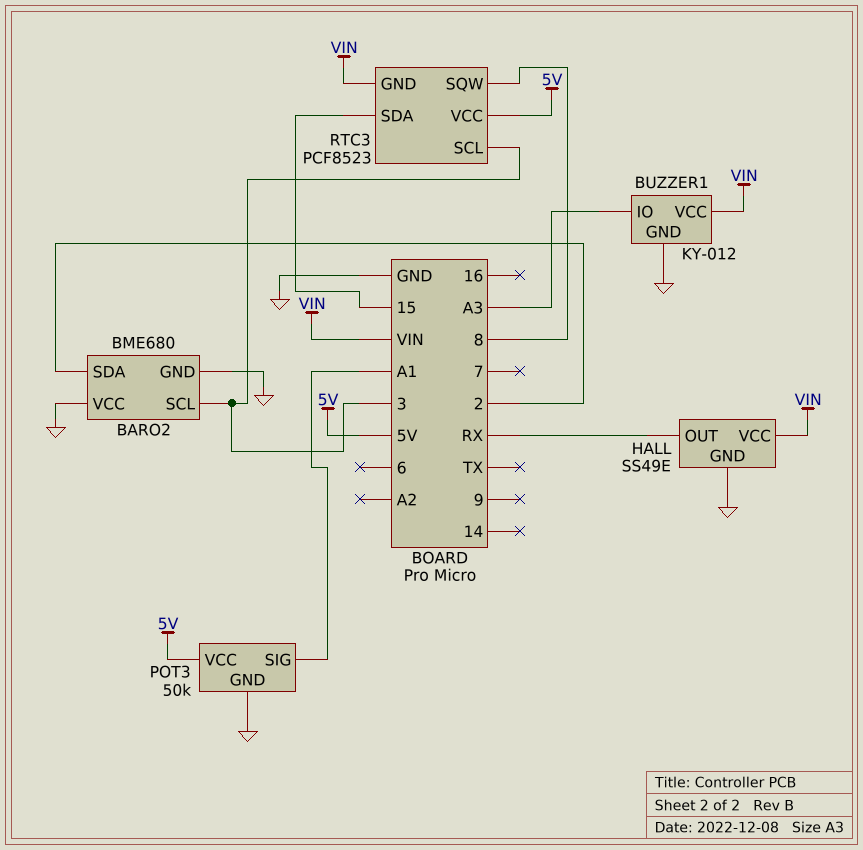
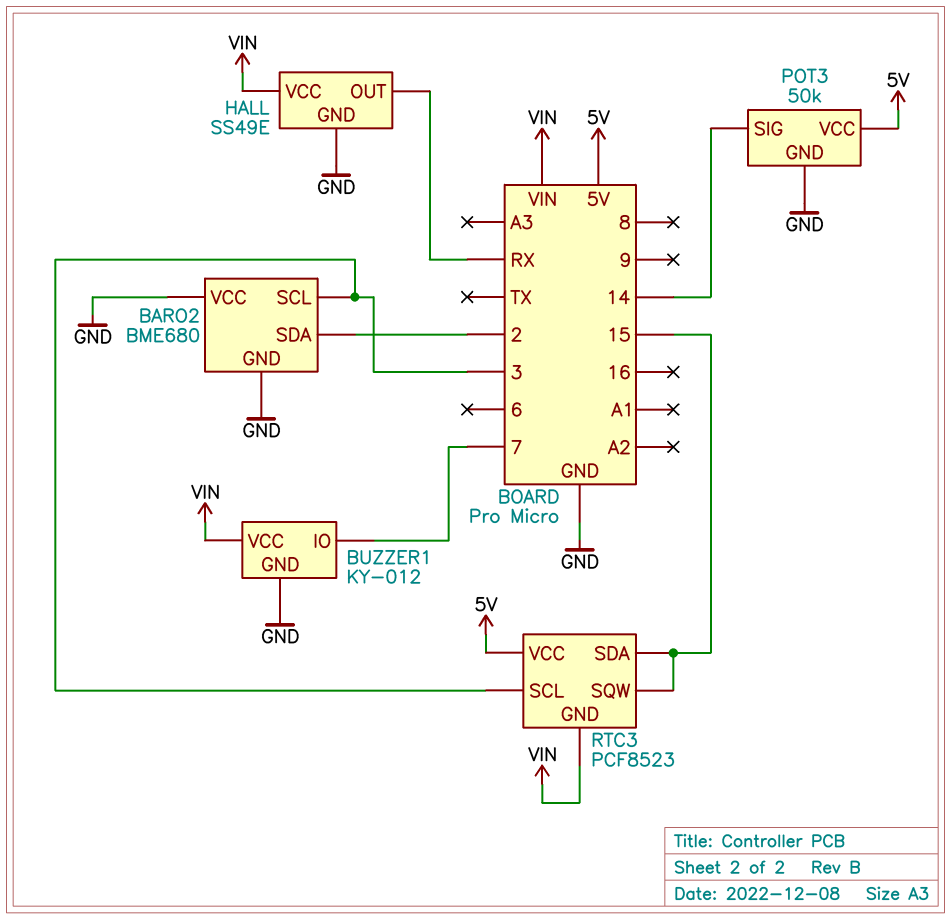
BUZZER1 pin IO: A3 -> 7
POT3 pin SIG: A1 -> 14
RTC3 pin SQW: 8 -> 15

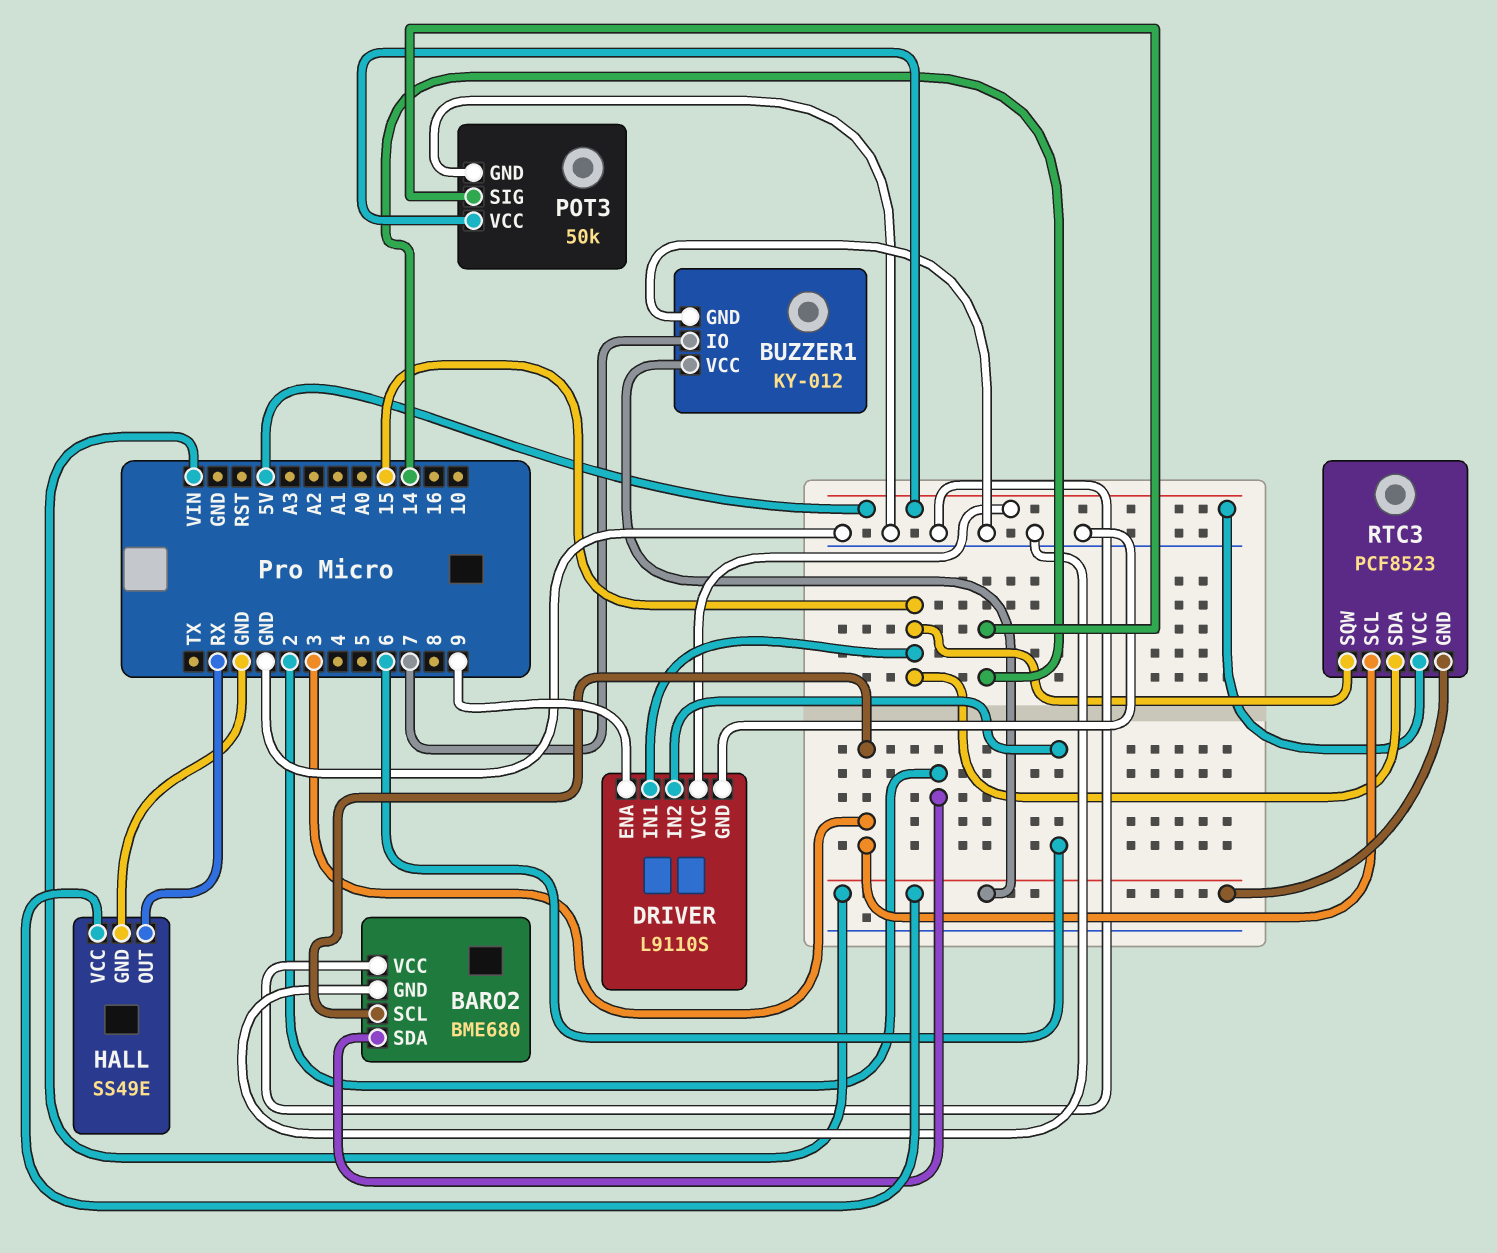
DRIVER: none -> L9110S
DRIVER pin ENA: none -> 9
DRIVER pin GND: none -> GND
DRIVER pin IN1: none -> 15
DRIVER pin IN2: none -> 6
DRIVER pin VCC: none -> 5V

